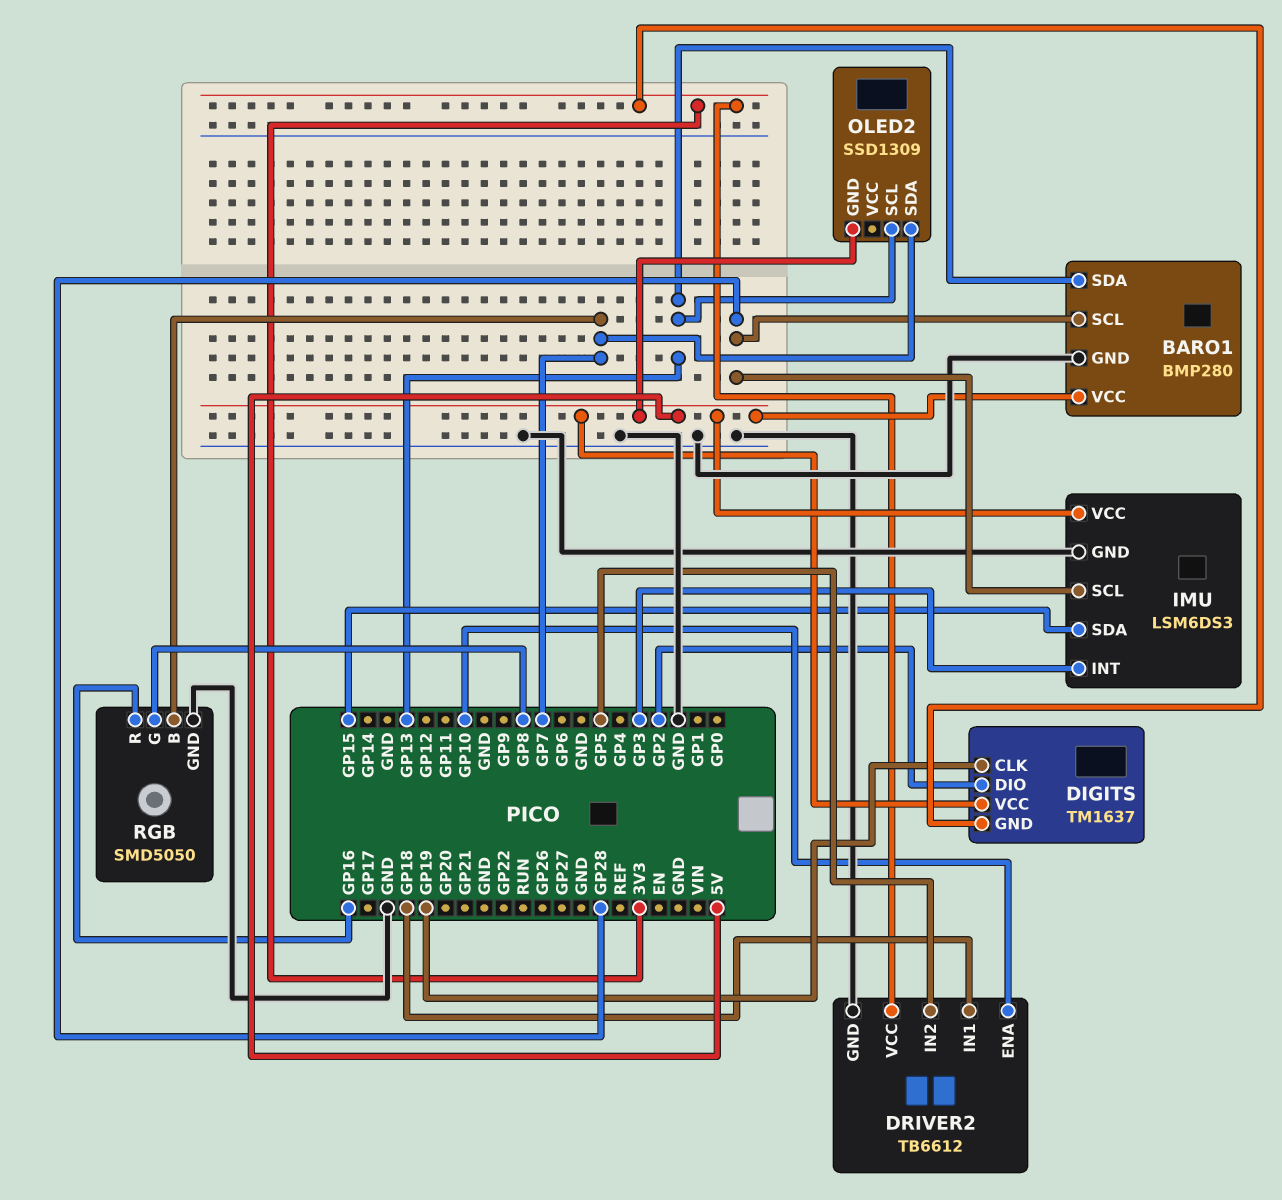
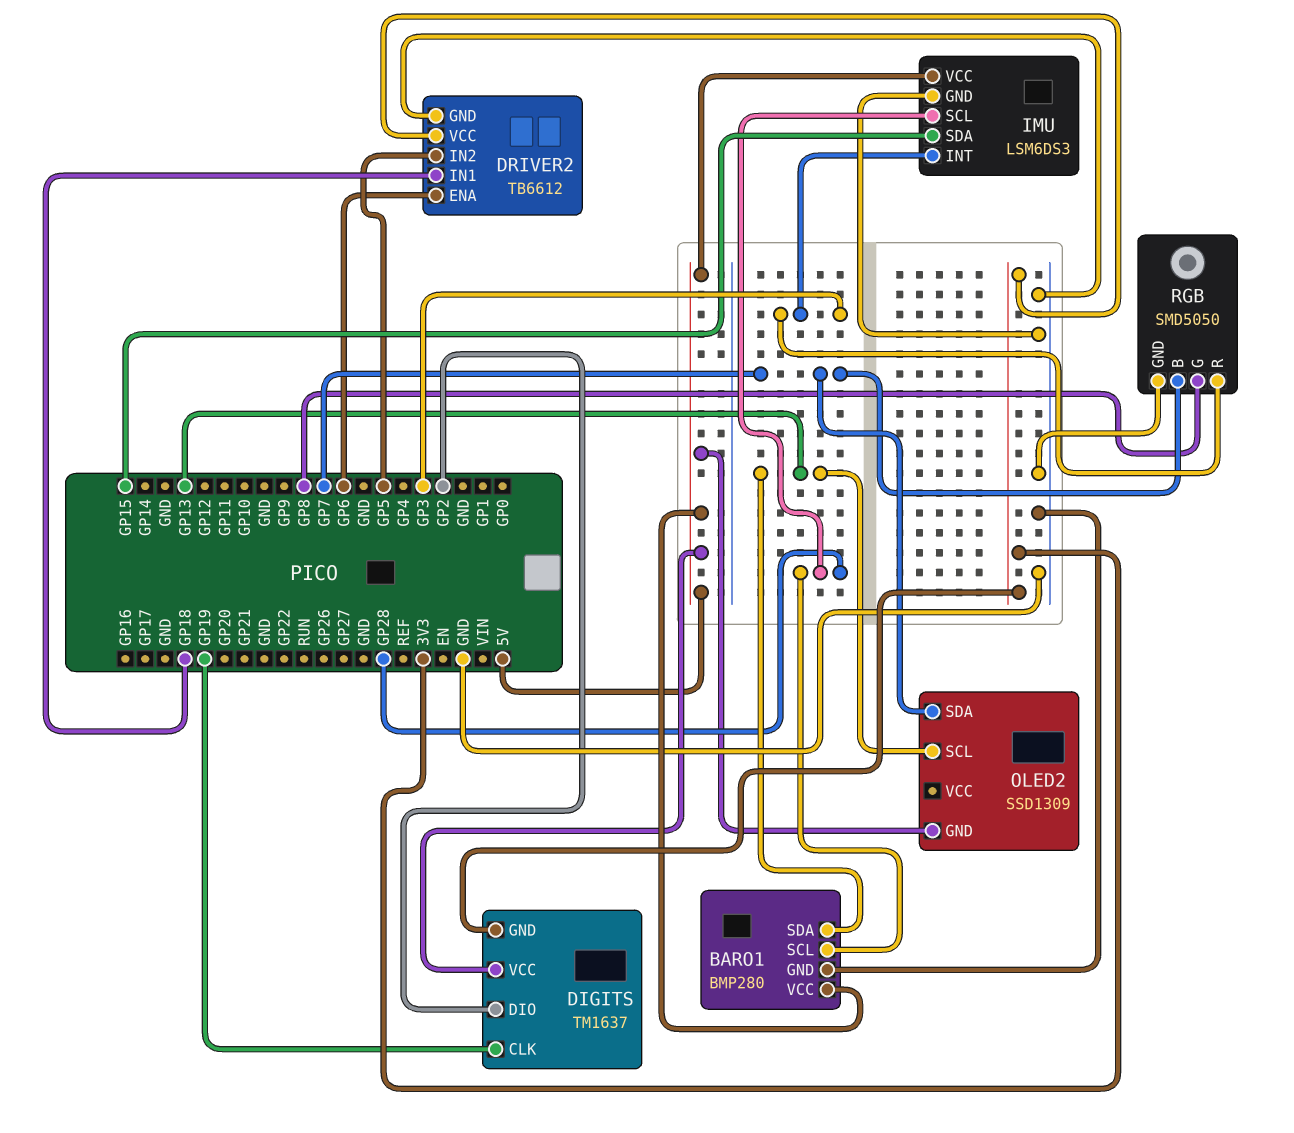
DRIVER2 pin ENA: GP10 -> GP6
RGB pin R: GP16 -> GP3

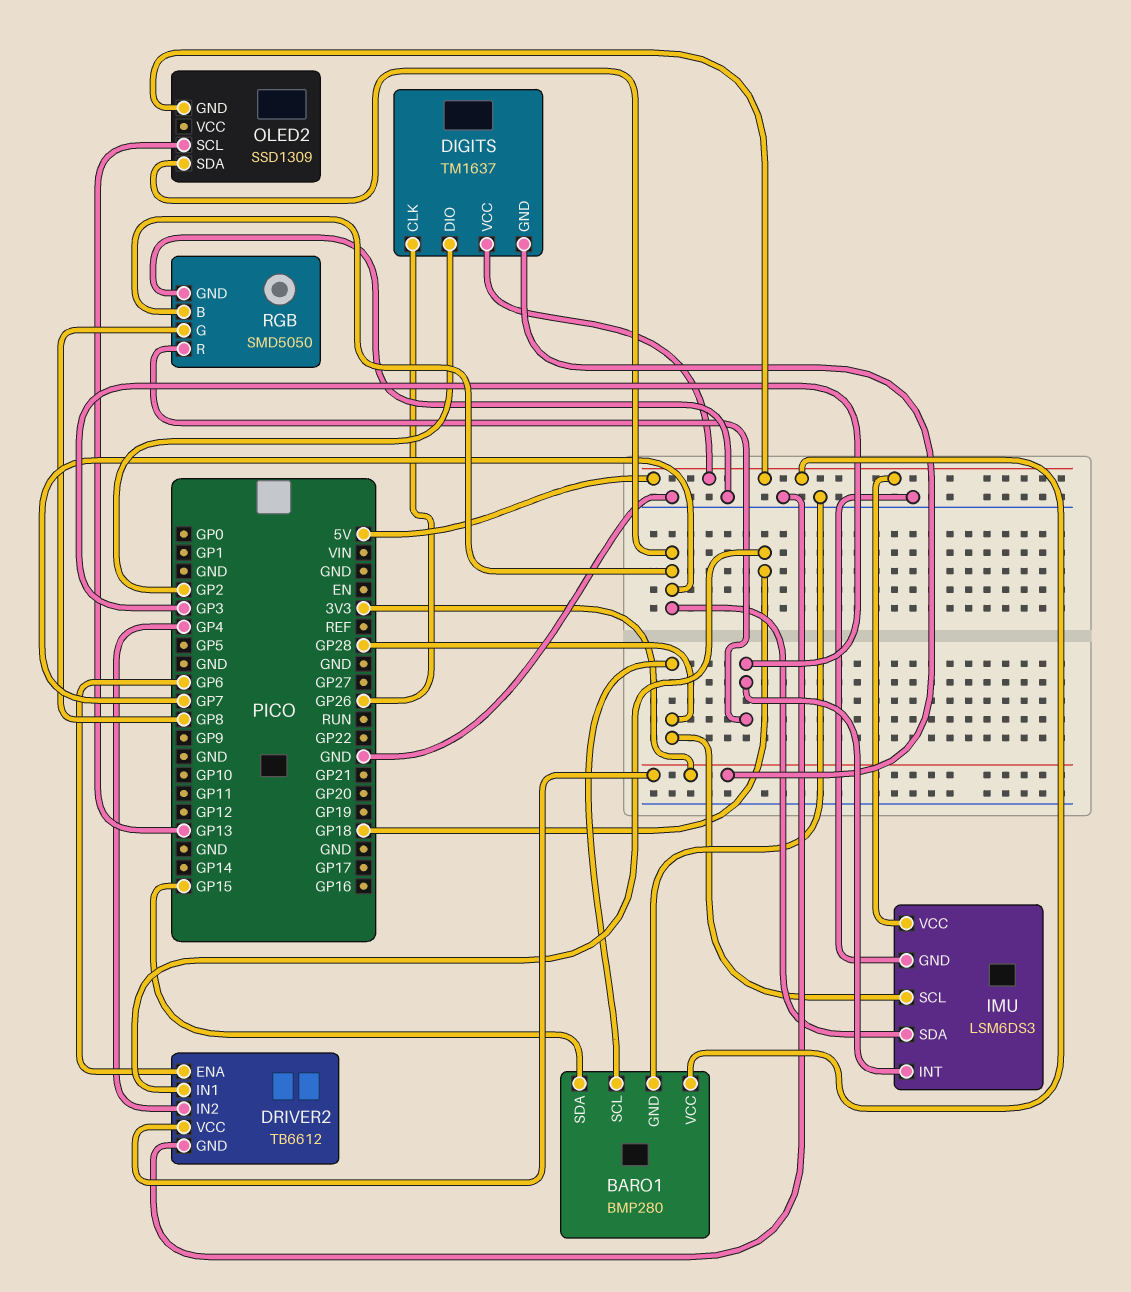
BARO1 pin SDA: GP13 -> GP15
DIGITS pin CLK: GP19 -> GP26
DRIVER2 pin IN2: GP5 -> GP4
IMU pin SDA: GP15 -> GP7

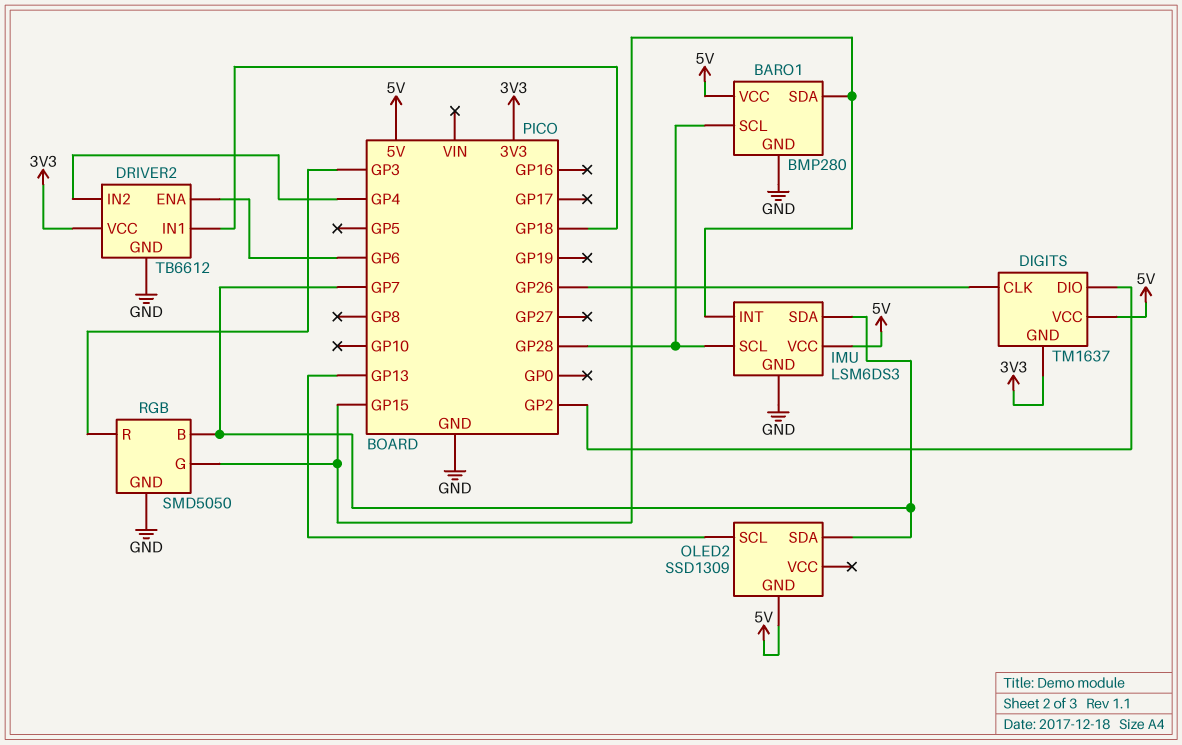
IMU pin INT: GP3 -> GP15
RGB pin G: GP8 -> GP15

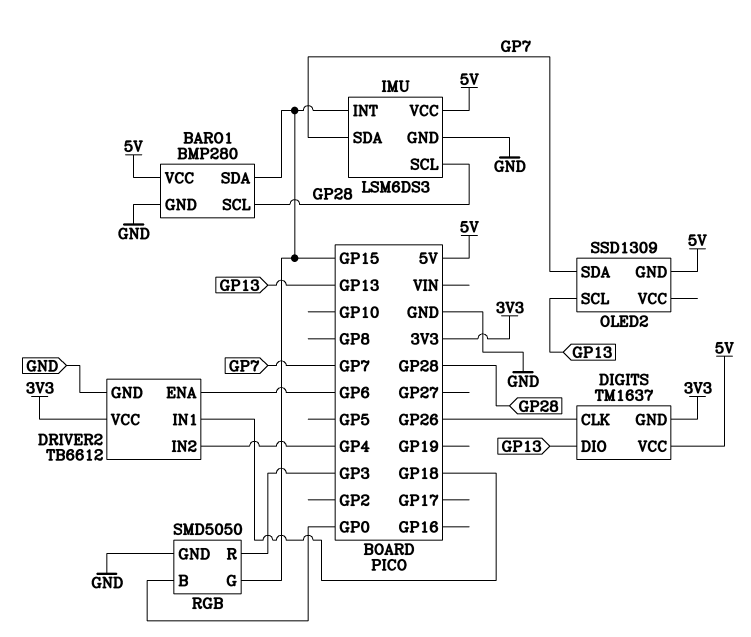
DIGITS pin DIO: GP2 -> GP13
RGB pin B: GP7 -> GP0

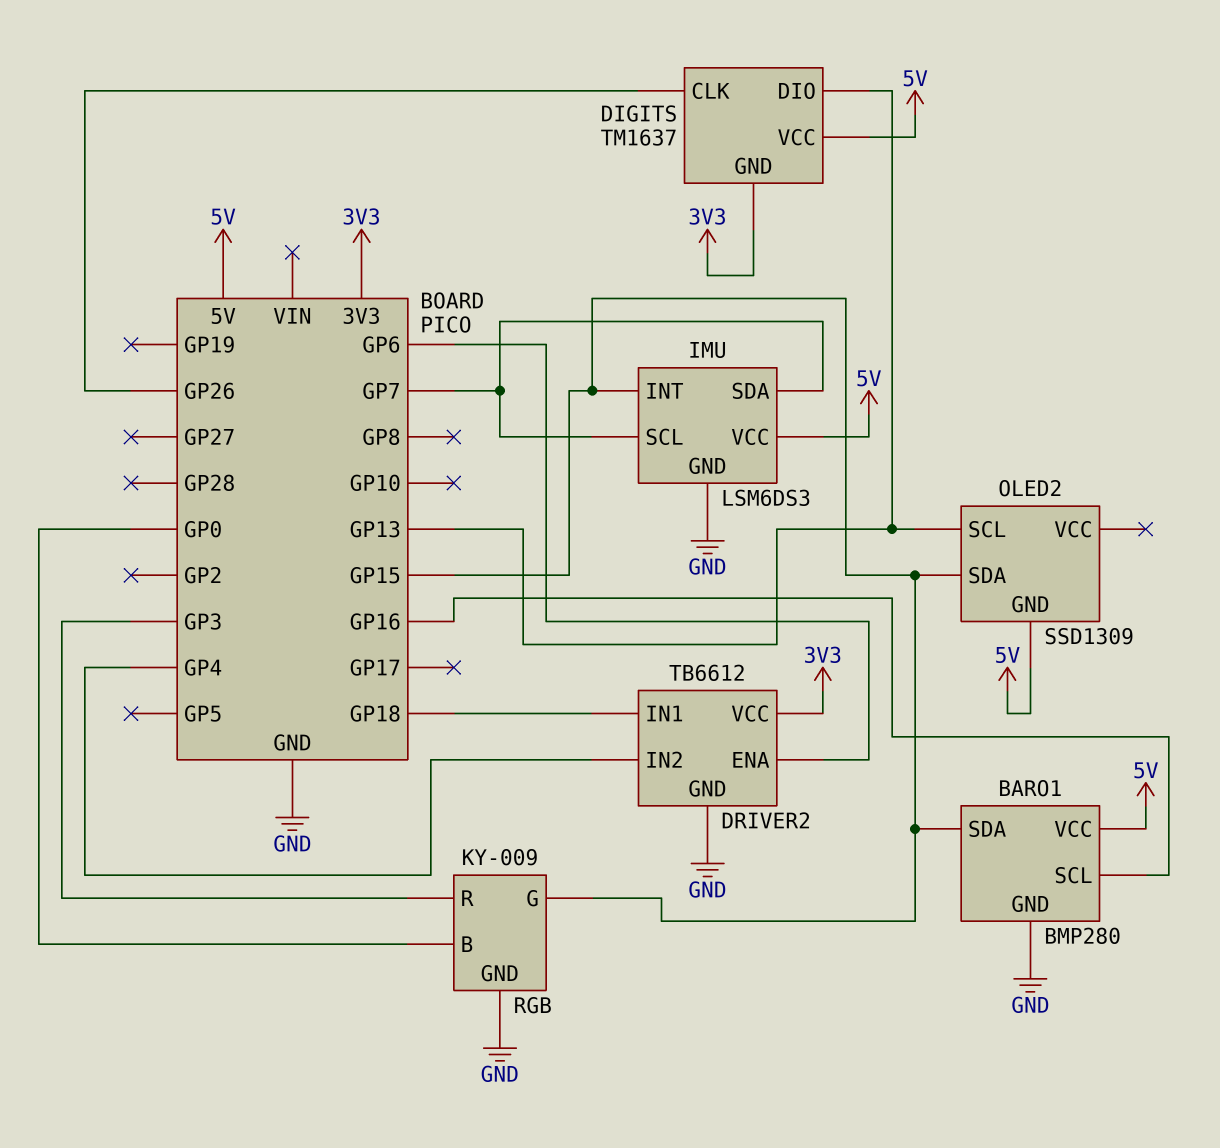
BARO1 pin SCL: GP28 -> GP16
IMU pin SCL: GP28 -> GP7
OLED2 pin SDA: GP7 -> GP15
RGB: SMD5050 -> KY-009

